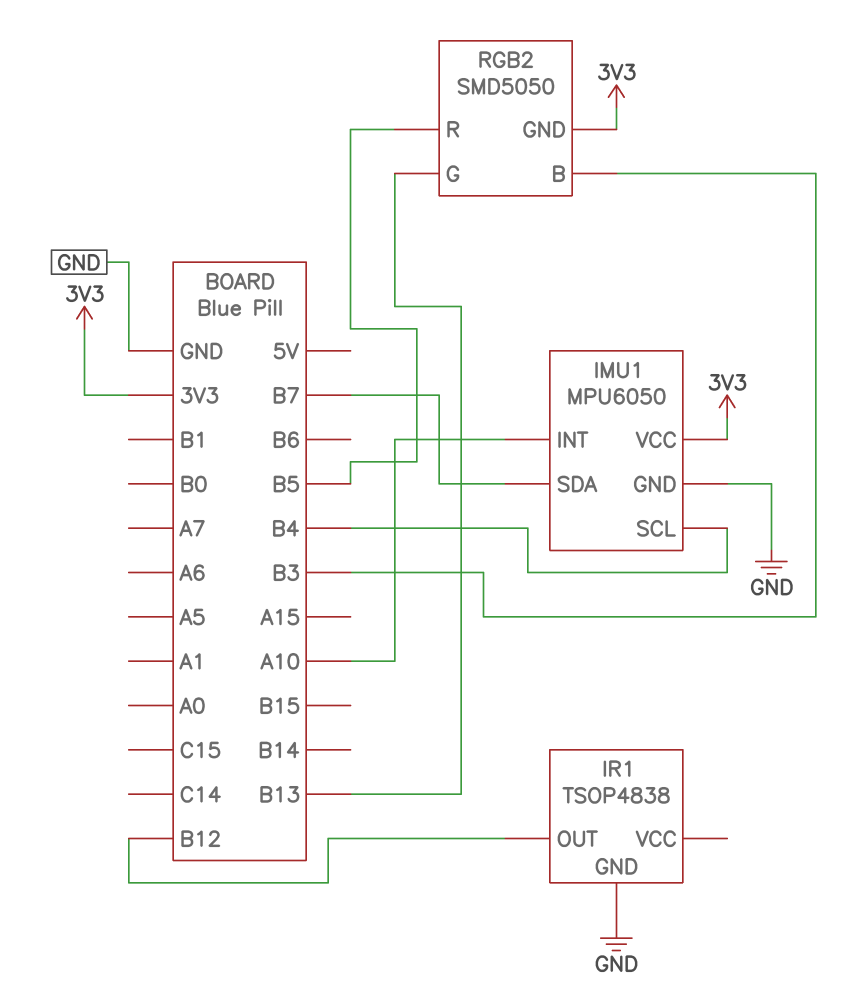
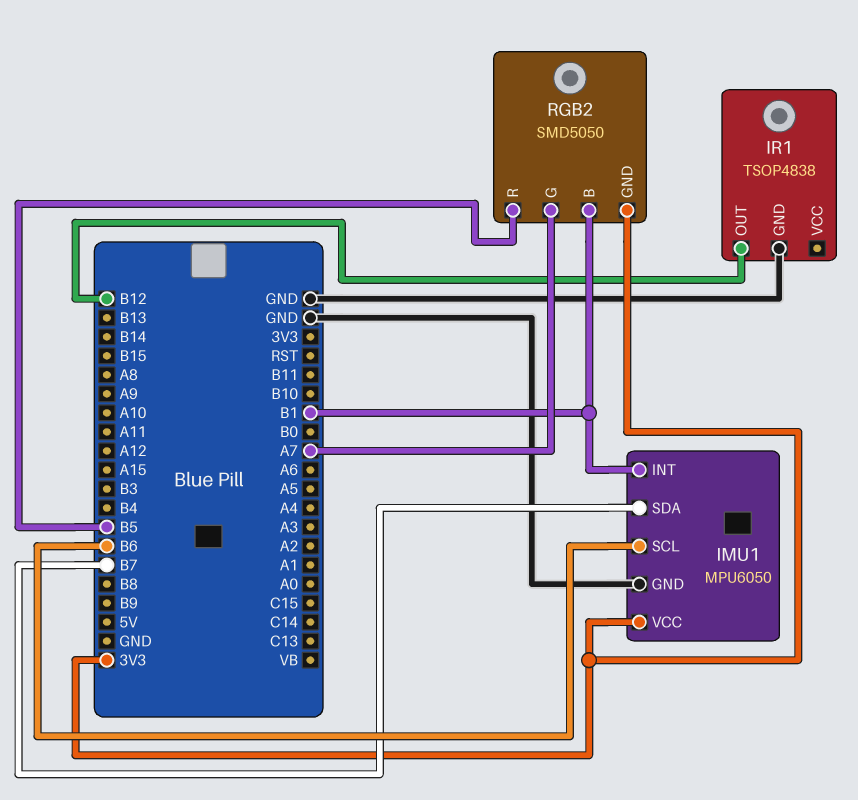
IMU1 pin INT: A10 -> B1
IMU1 pin SCL: B4 -> B6
RGB2 pin B: B3 -> B1
RGB2 pin G: B13 -> A7

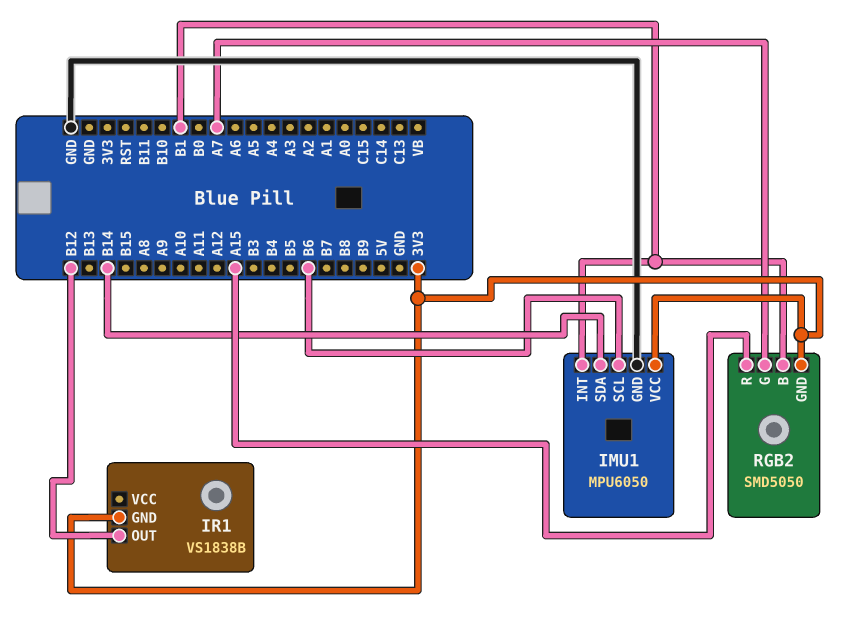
IMU1 pin SDA: B7 -> B14
IR1: TSOP4838 -> VS1838B
IR1 pin GND: GND -> 3V3
RGB2 pin R: B5 -> A15

